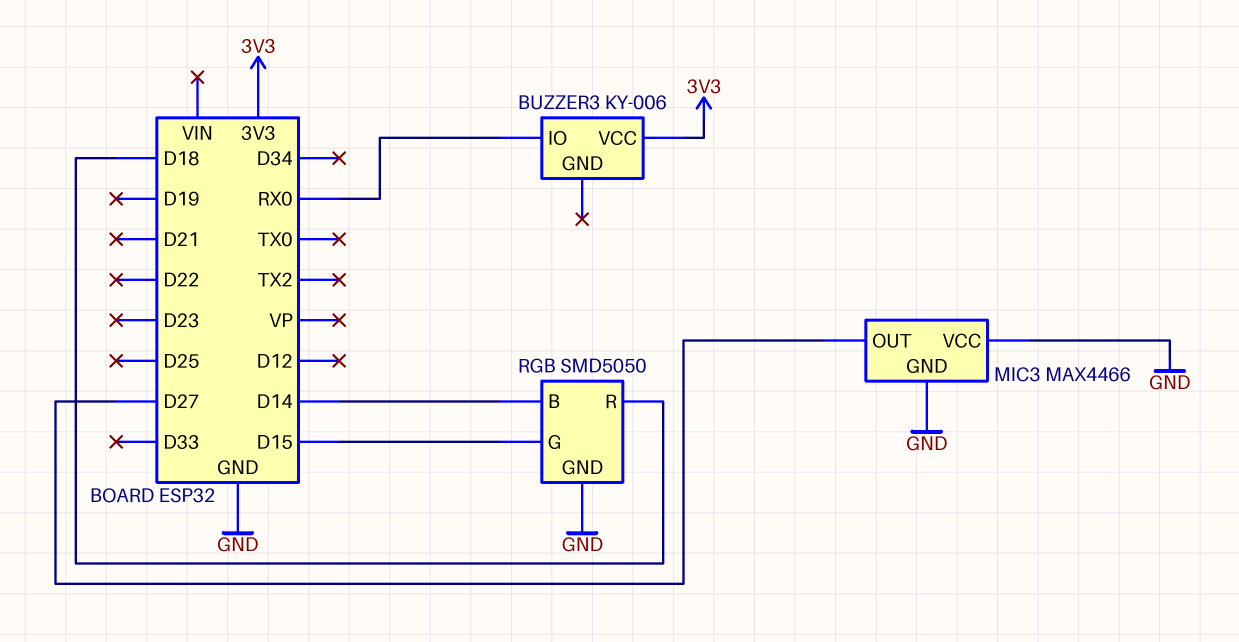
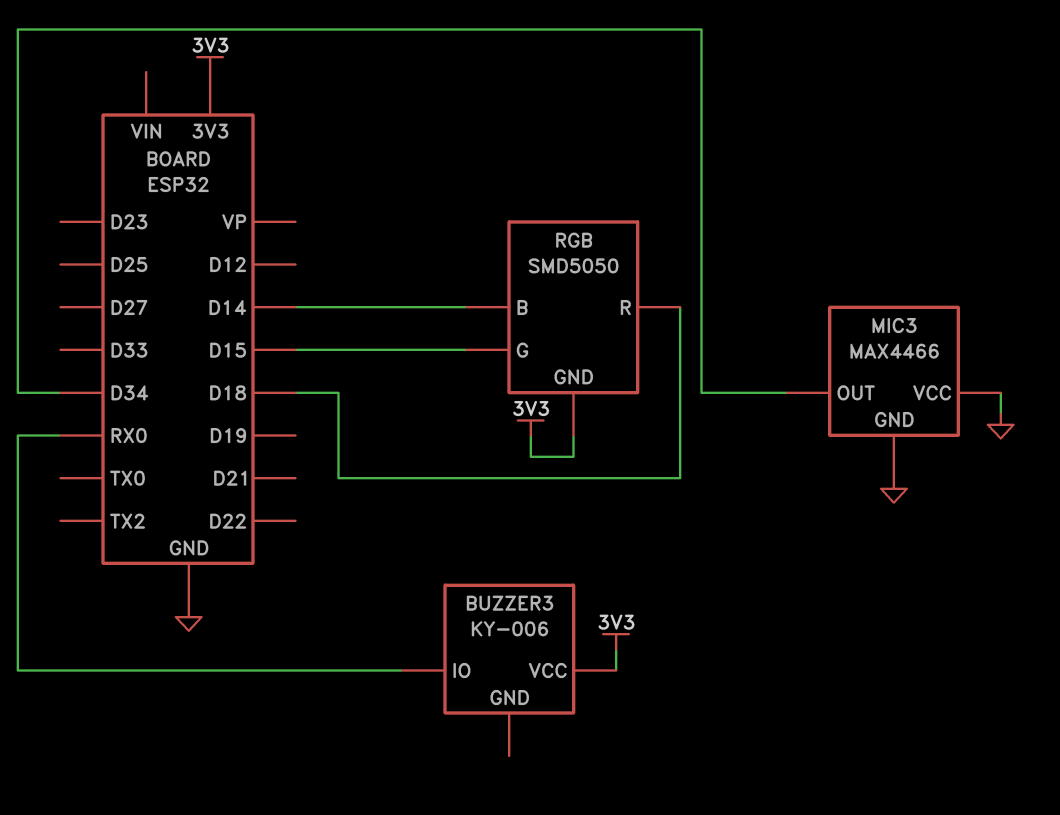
MIC3 pin OUT: D27 -> D34
RGB pin GND: GND -> 3V3

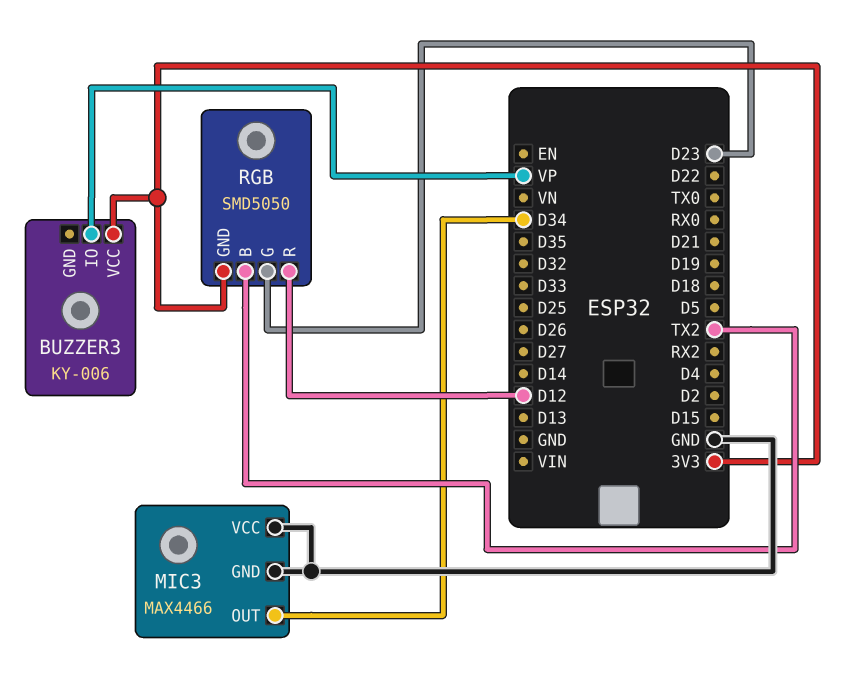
BUZZER3 pin IO: RX0 -> VP
RGB pin B: D14 -> TX2
RGB pin G: D15 -> D23
RGB pin R: D18 -> D12

